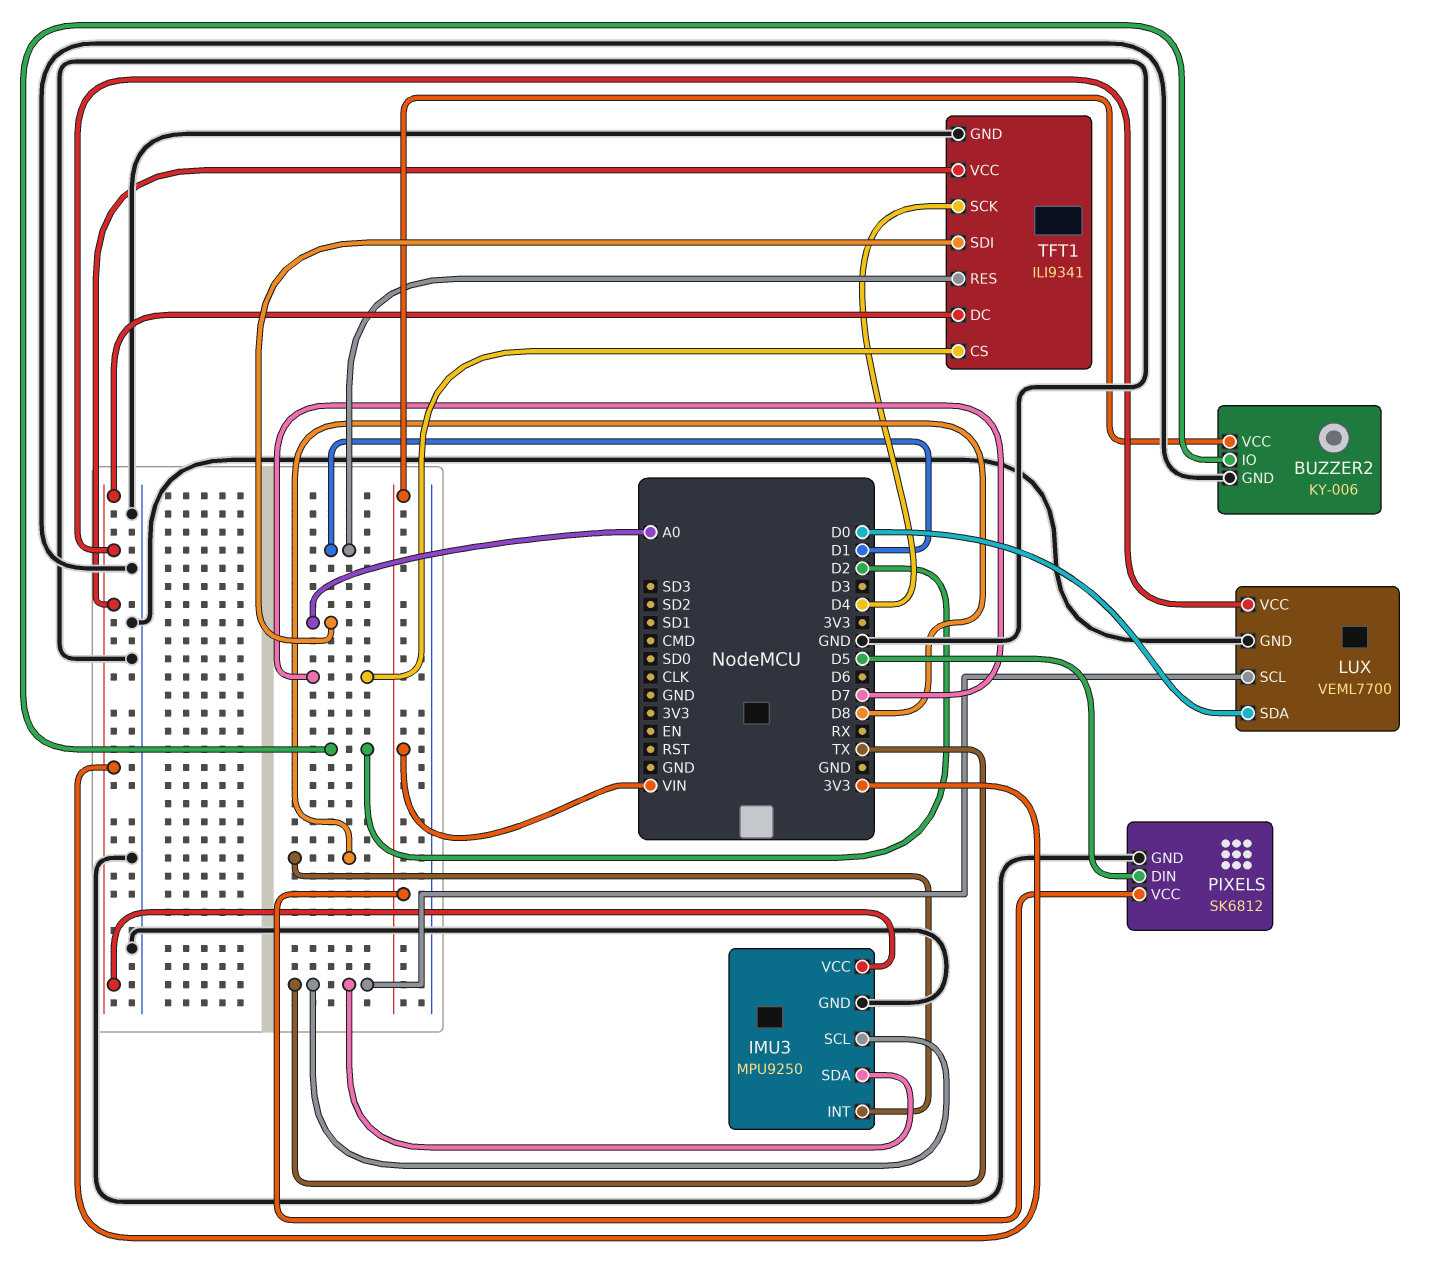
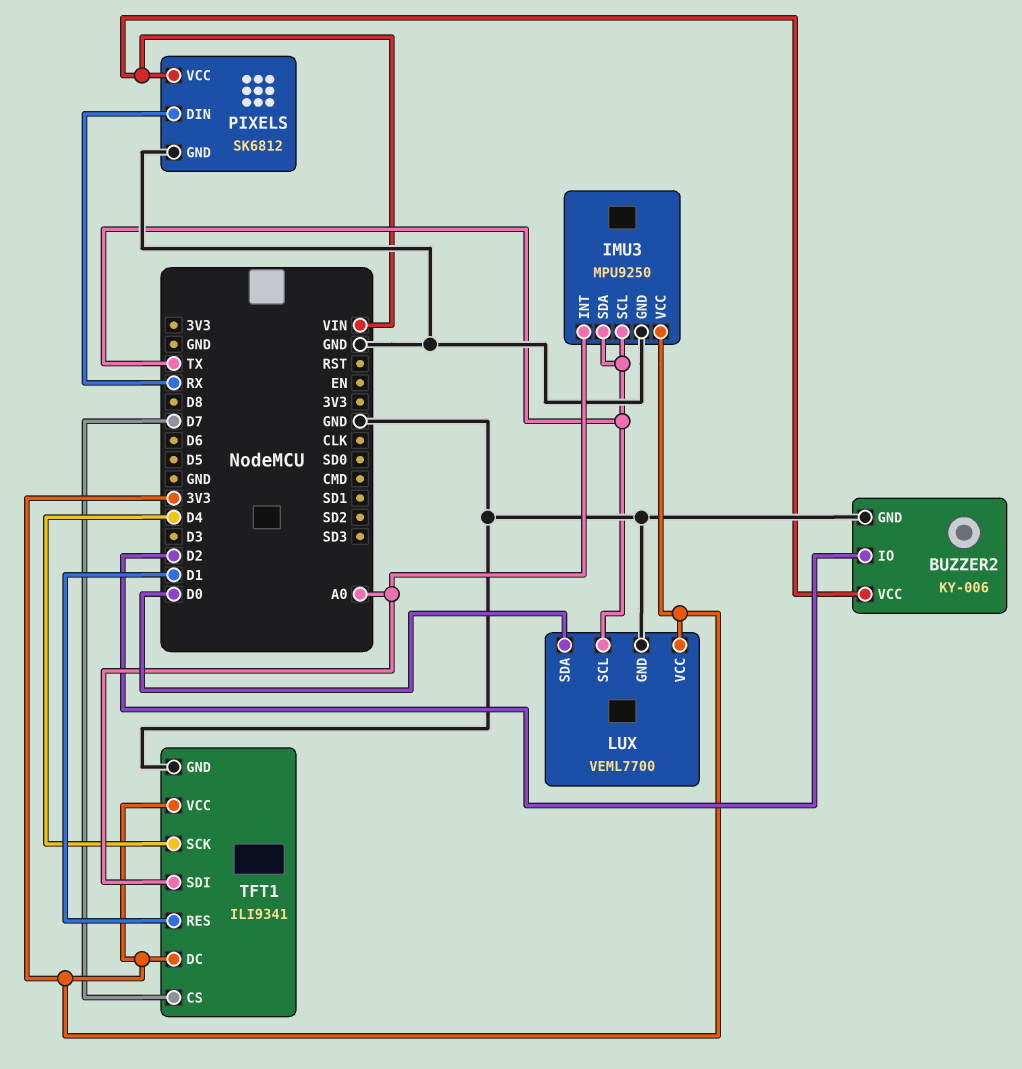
IMU3 pin INT: D8 -> A0
PIXELS pin DIN: D5 -> RX

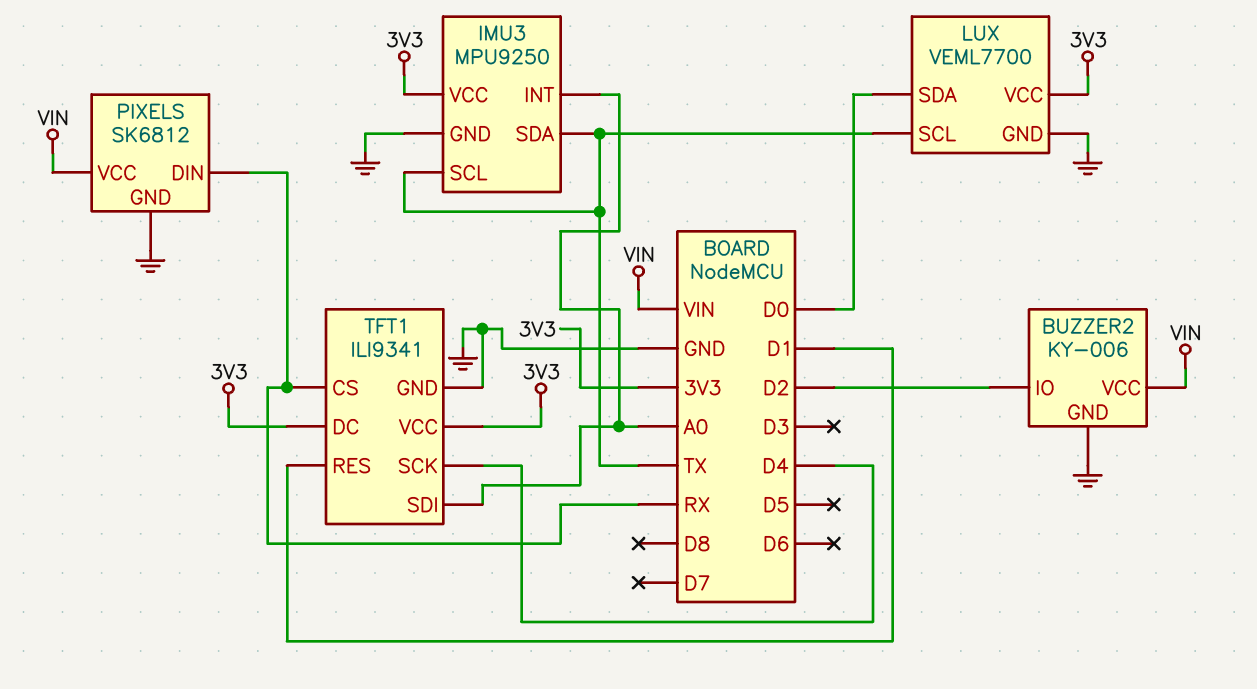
TFT1 pin CS: D7 -> RX

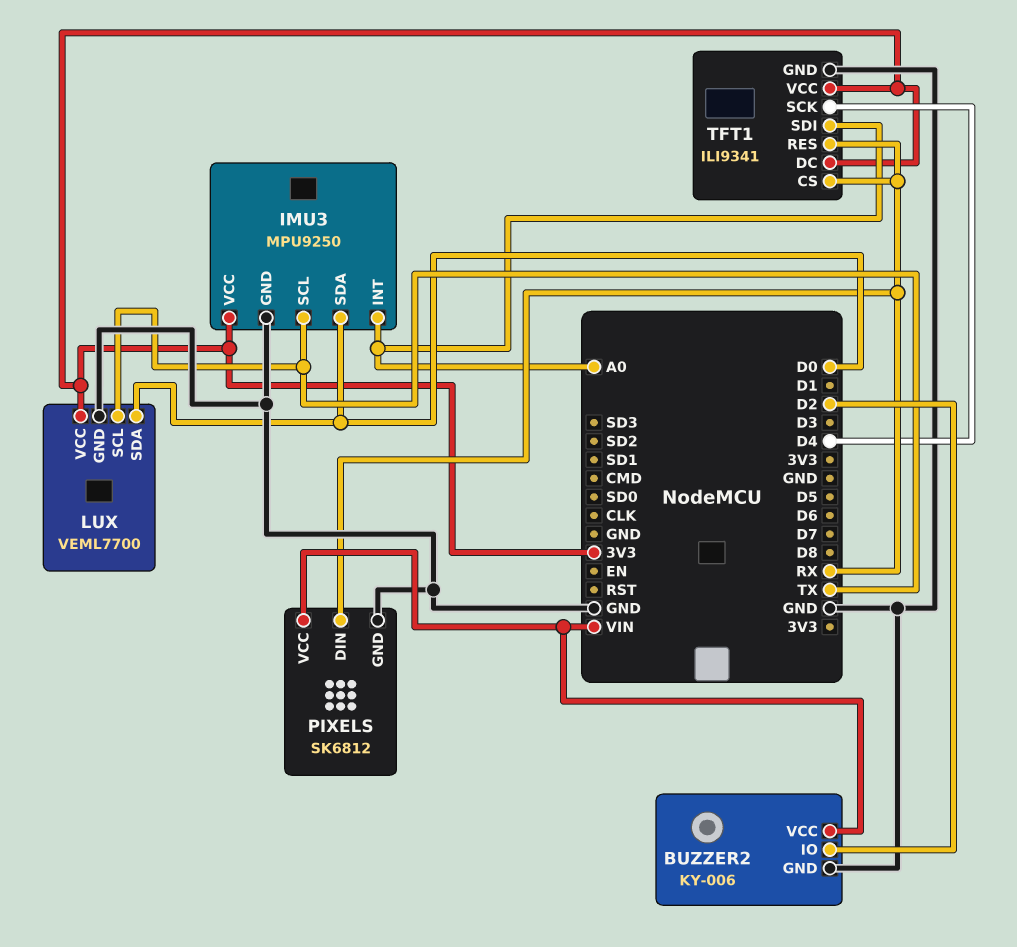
IMU3 pin SDA: TX -> D0
TFT1 pin RES: D1 -> RX

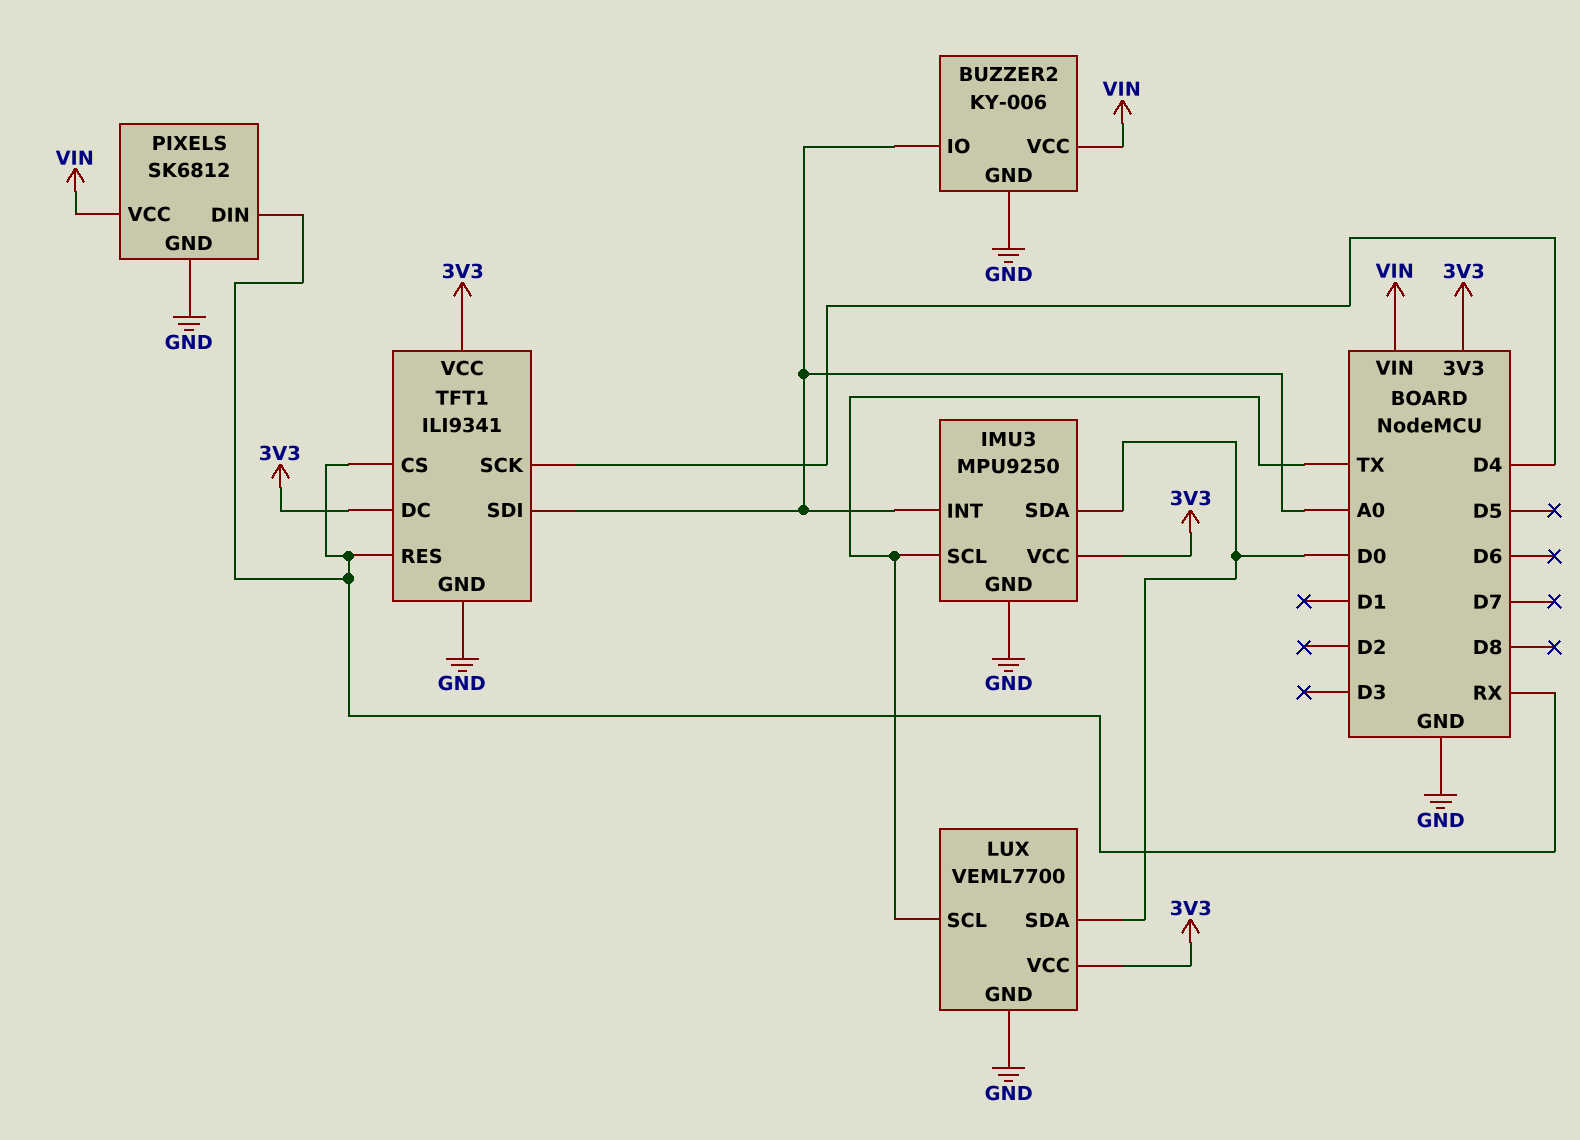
BUZZER2 pin IO: D2 -> A0

